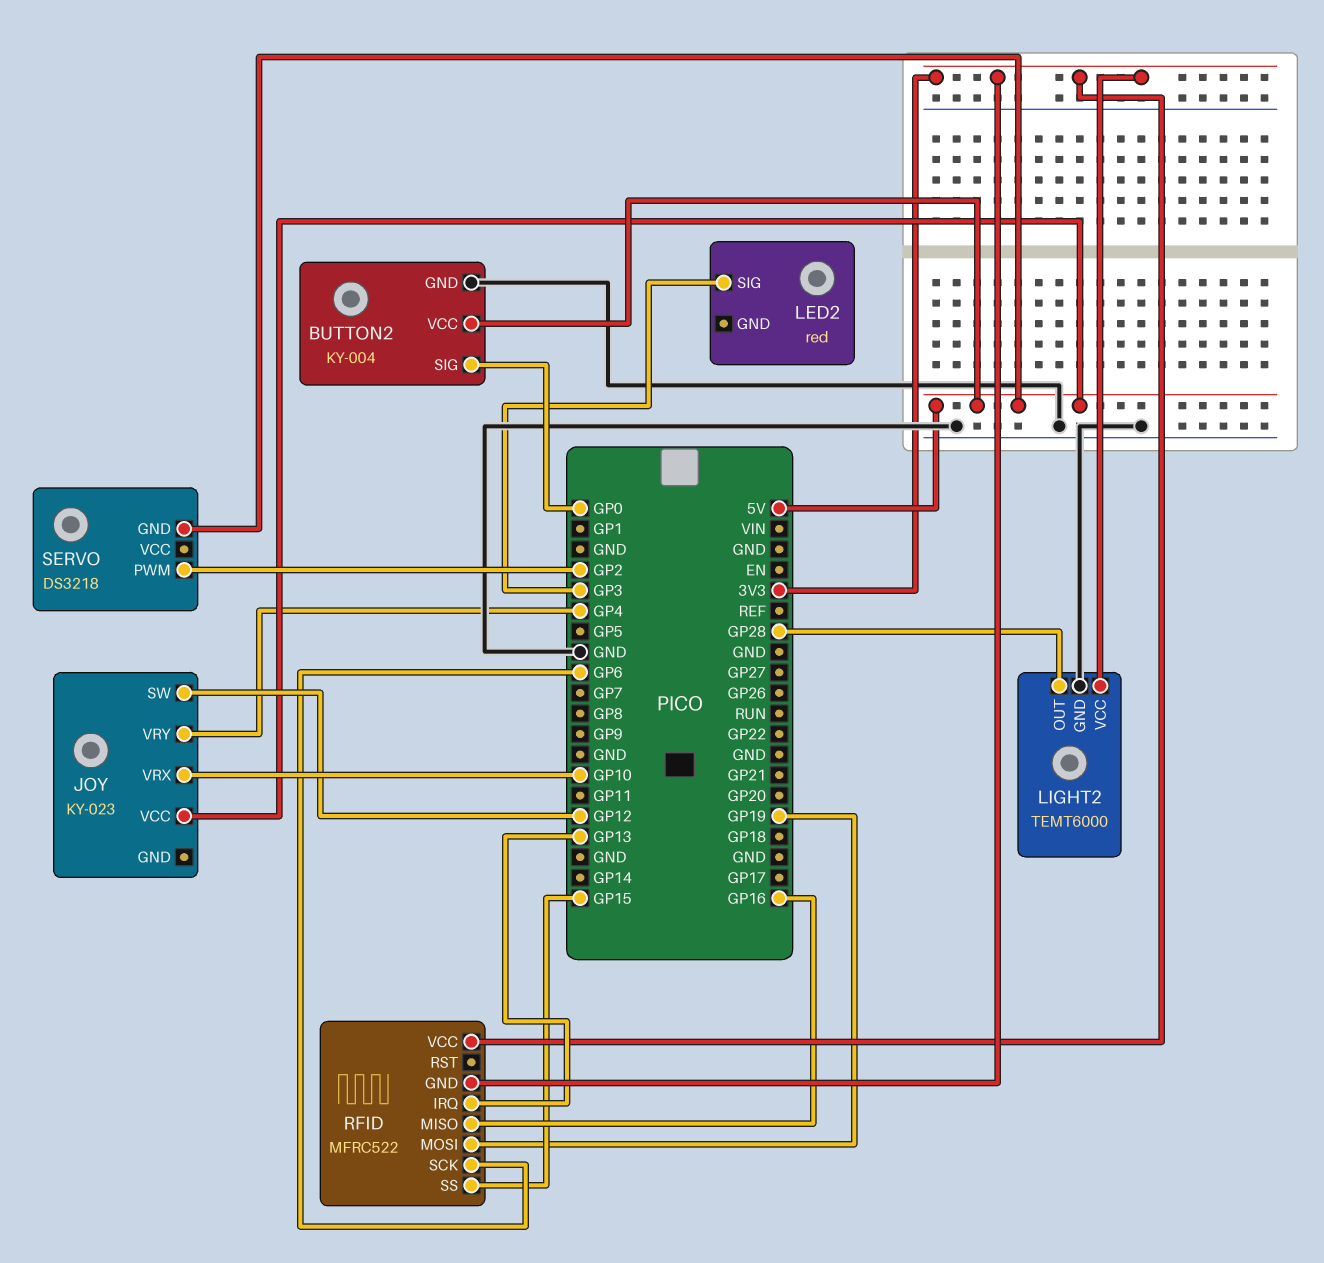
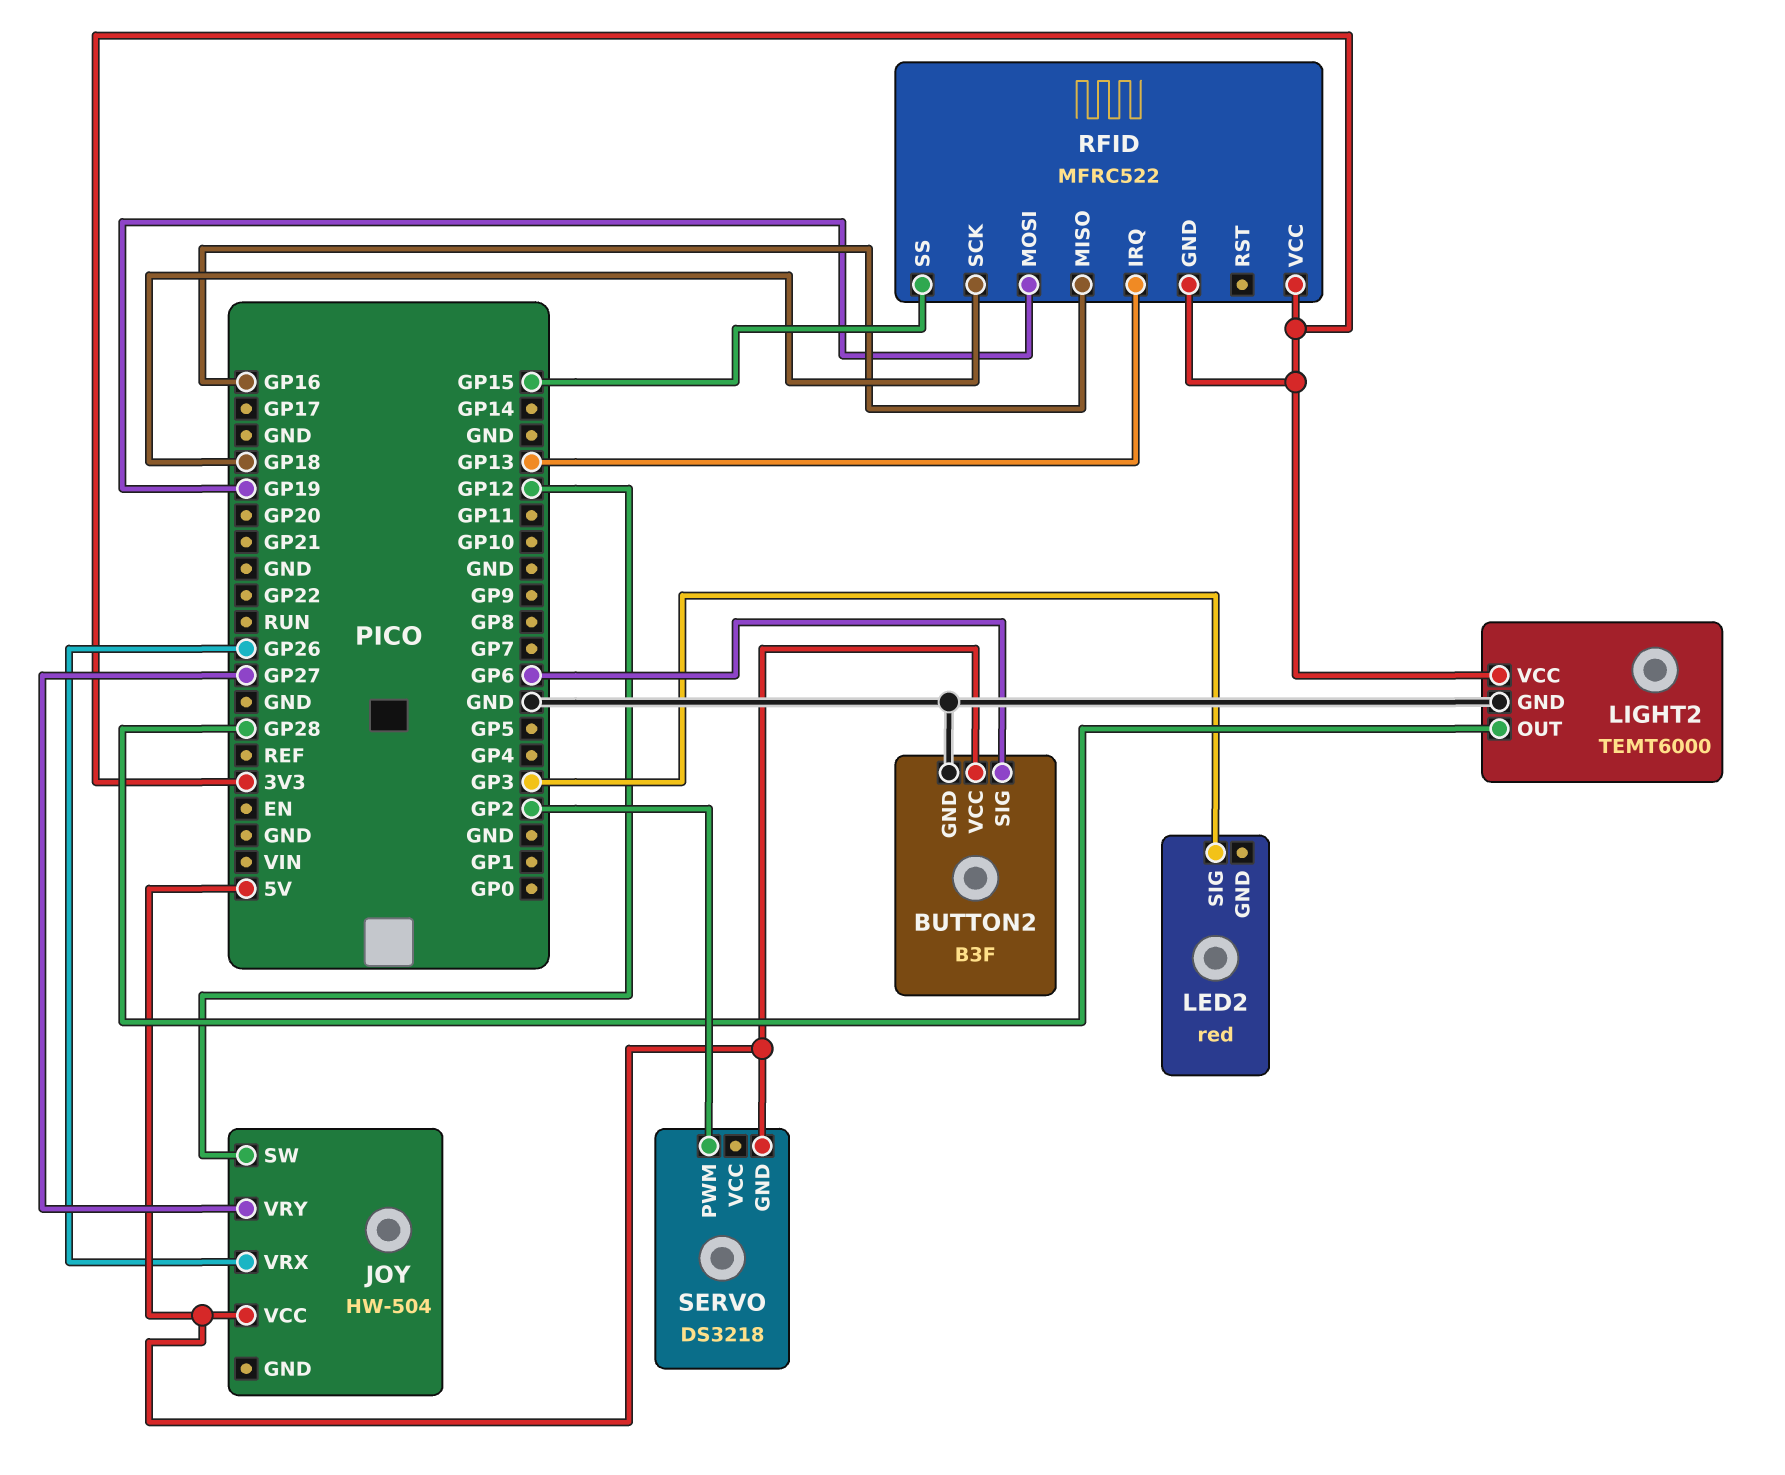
BUTTON2: KY-004 -> B3F
BUTTON2 pin SIG: GP0 -> GP6
JOY: KY-023 -> HW-504
JOY pin VRX: GP10 -> GP26
JOY pin VRY: GP4 -> GP27
RFID pin SCK: GP6 -> GP18

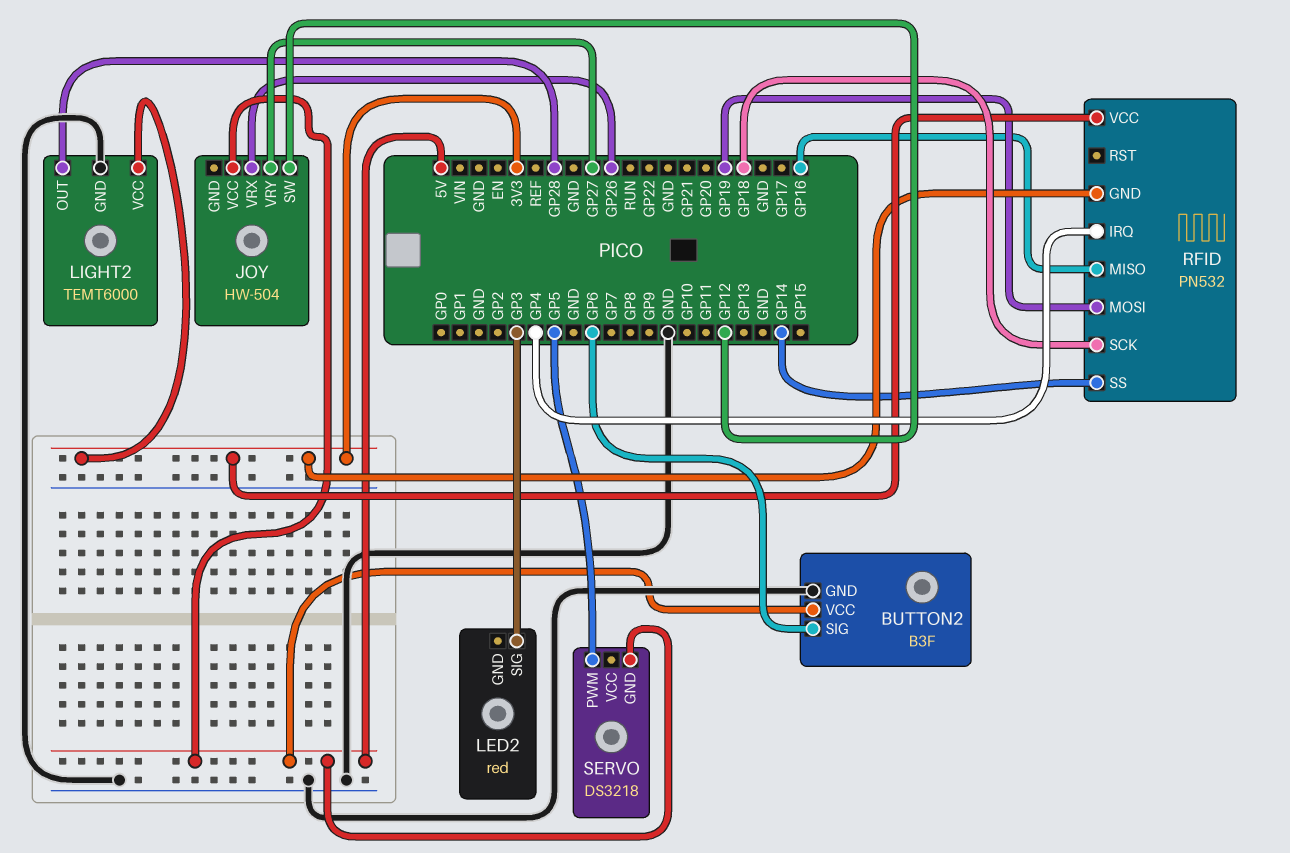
RFID: MFRC522 -> PN532
RFID pin IRQ: GP13 -> GP4
RFID pin SS: GP15 -> GP14
SERVO pin PWM: GP2 -> GP5

